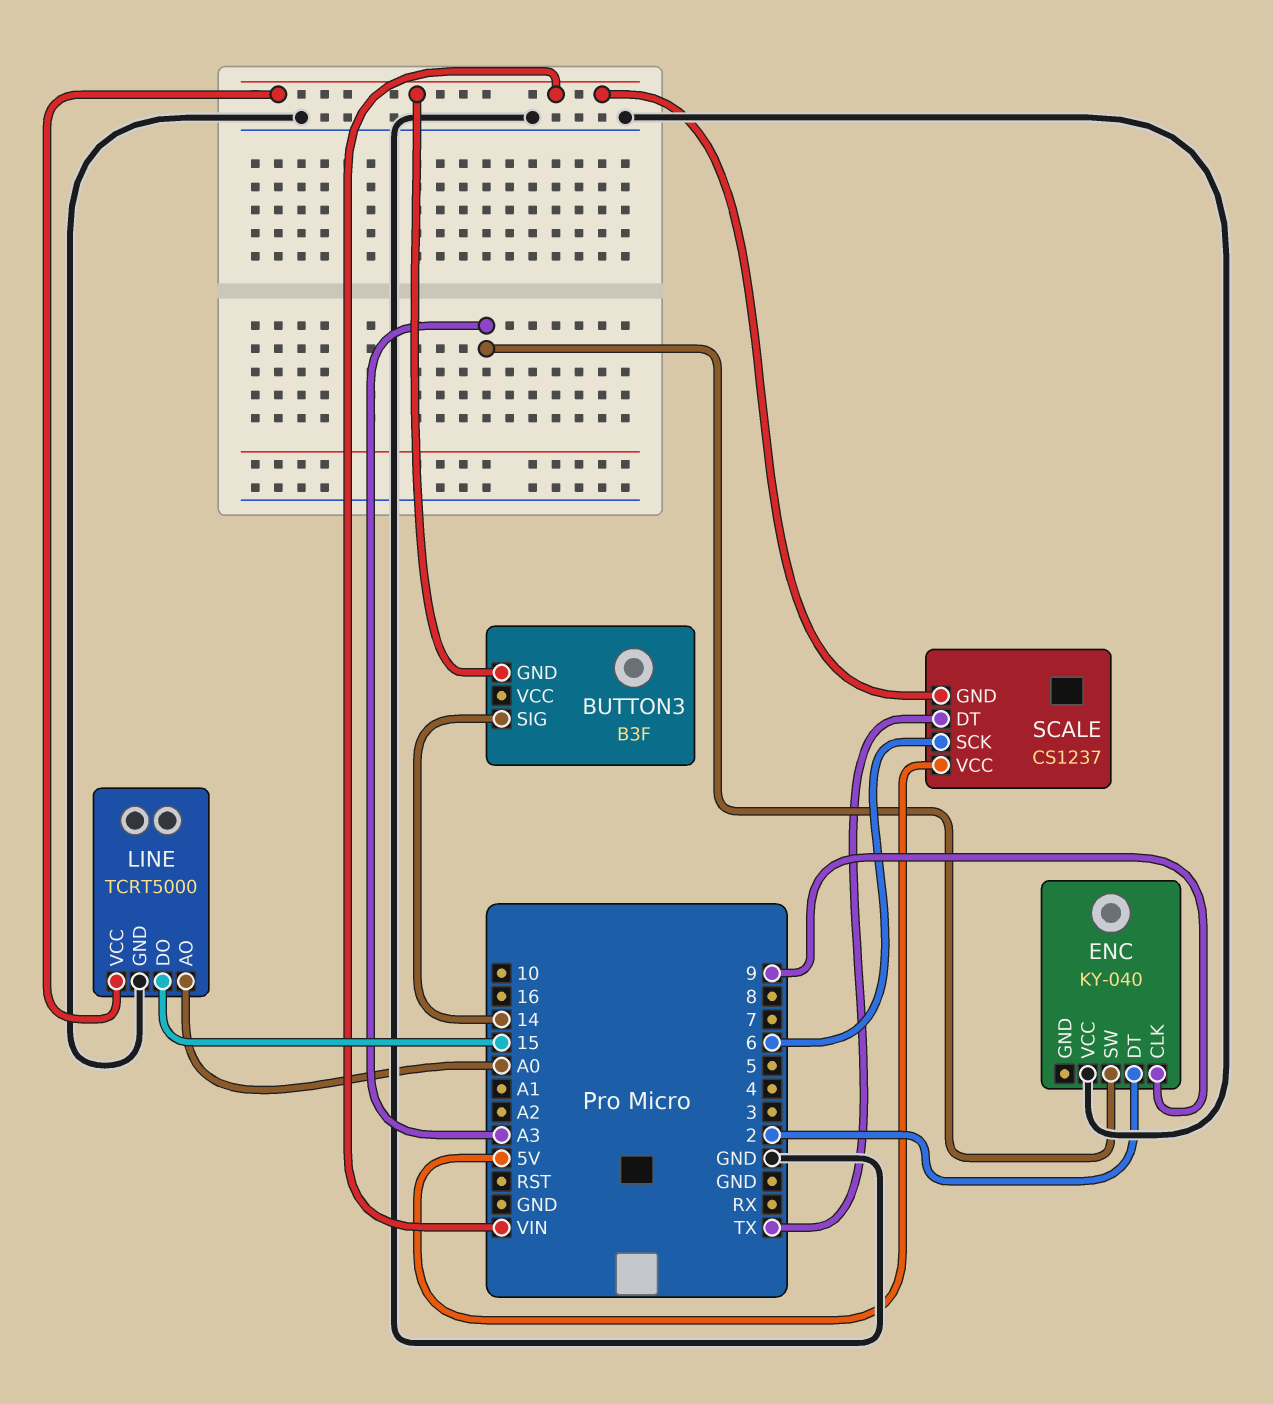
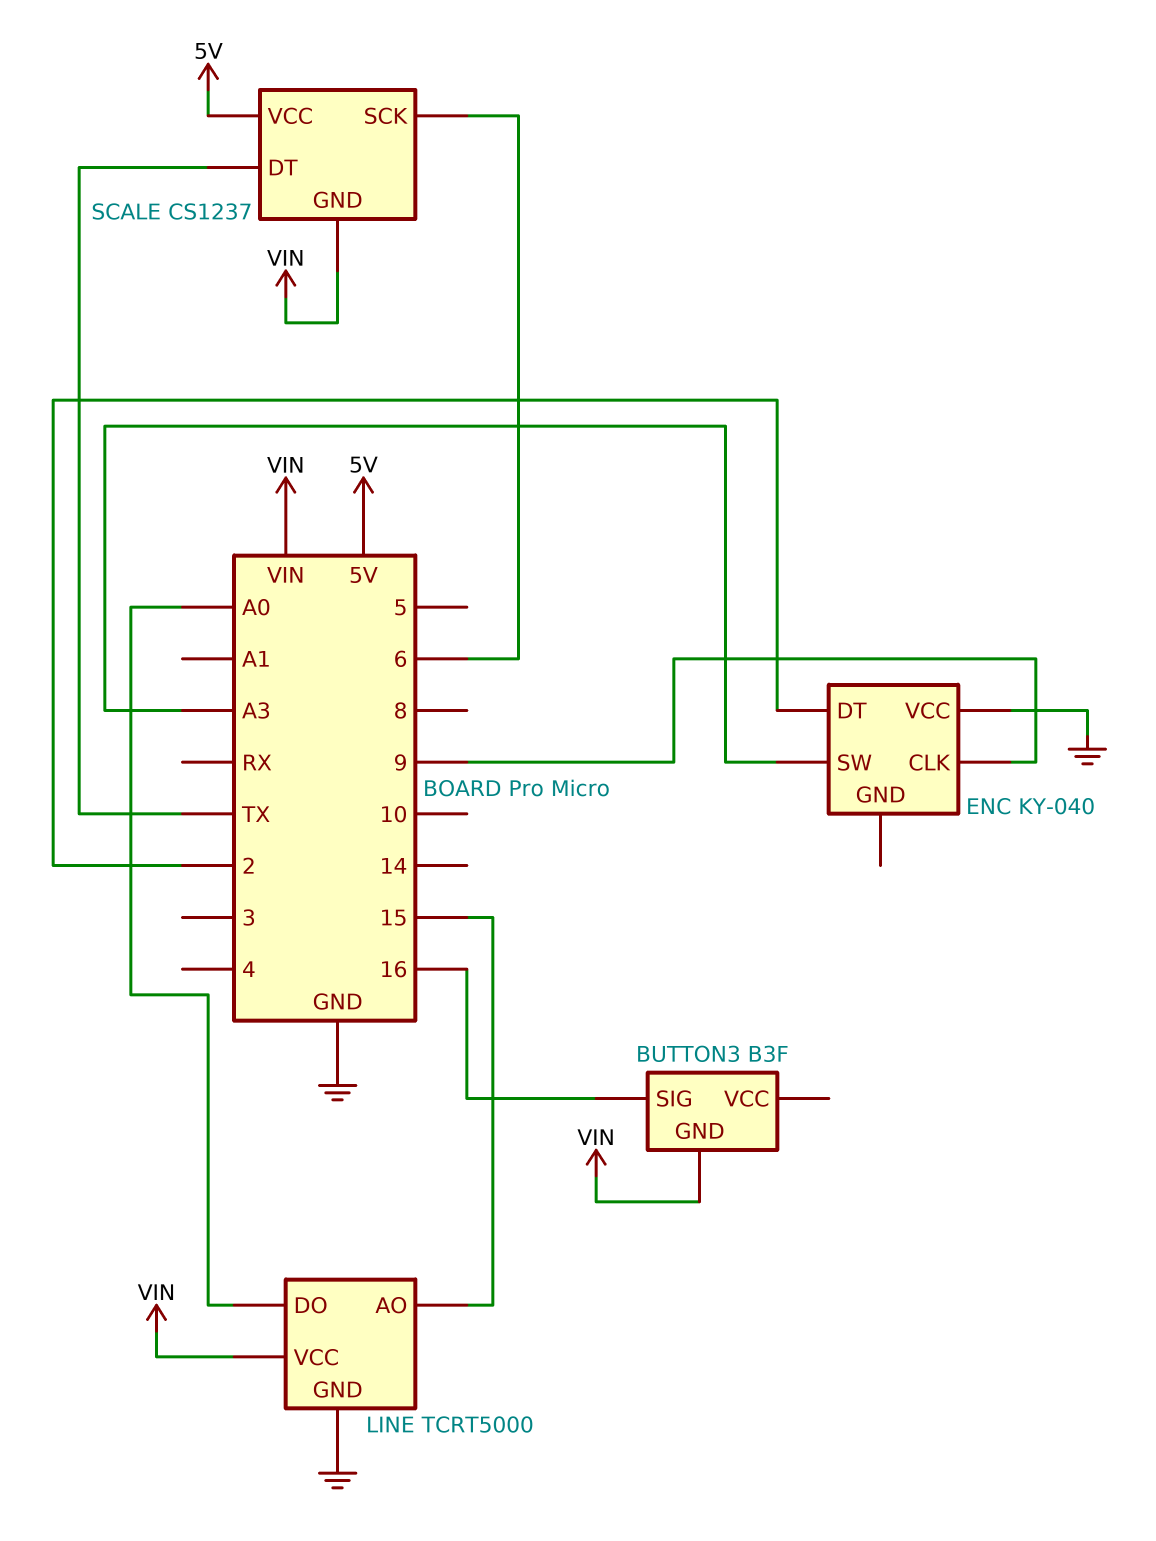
BUTTON3 pin SIG: 14 -> 16
LINE pin AO: A0 -> 15
LINE pin DO: 15 -> A0

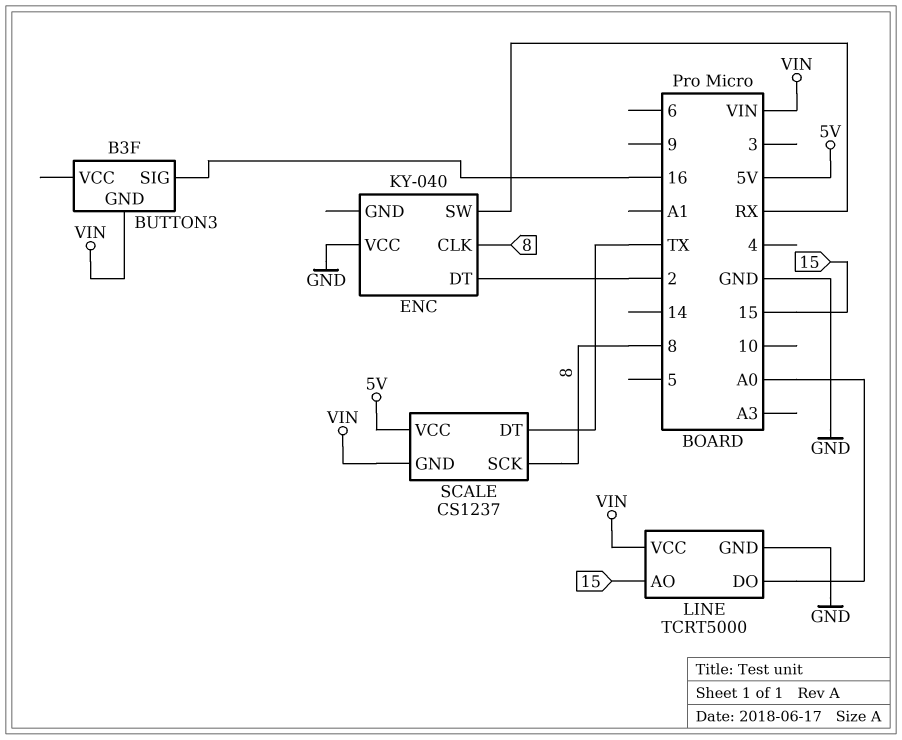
ENC pin CLK: 9 -> 8
ENC pin SW: A3 -> RX
SCALE pin SCK: 6 -> 8

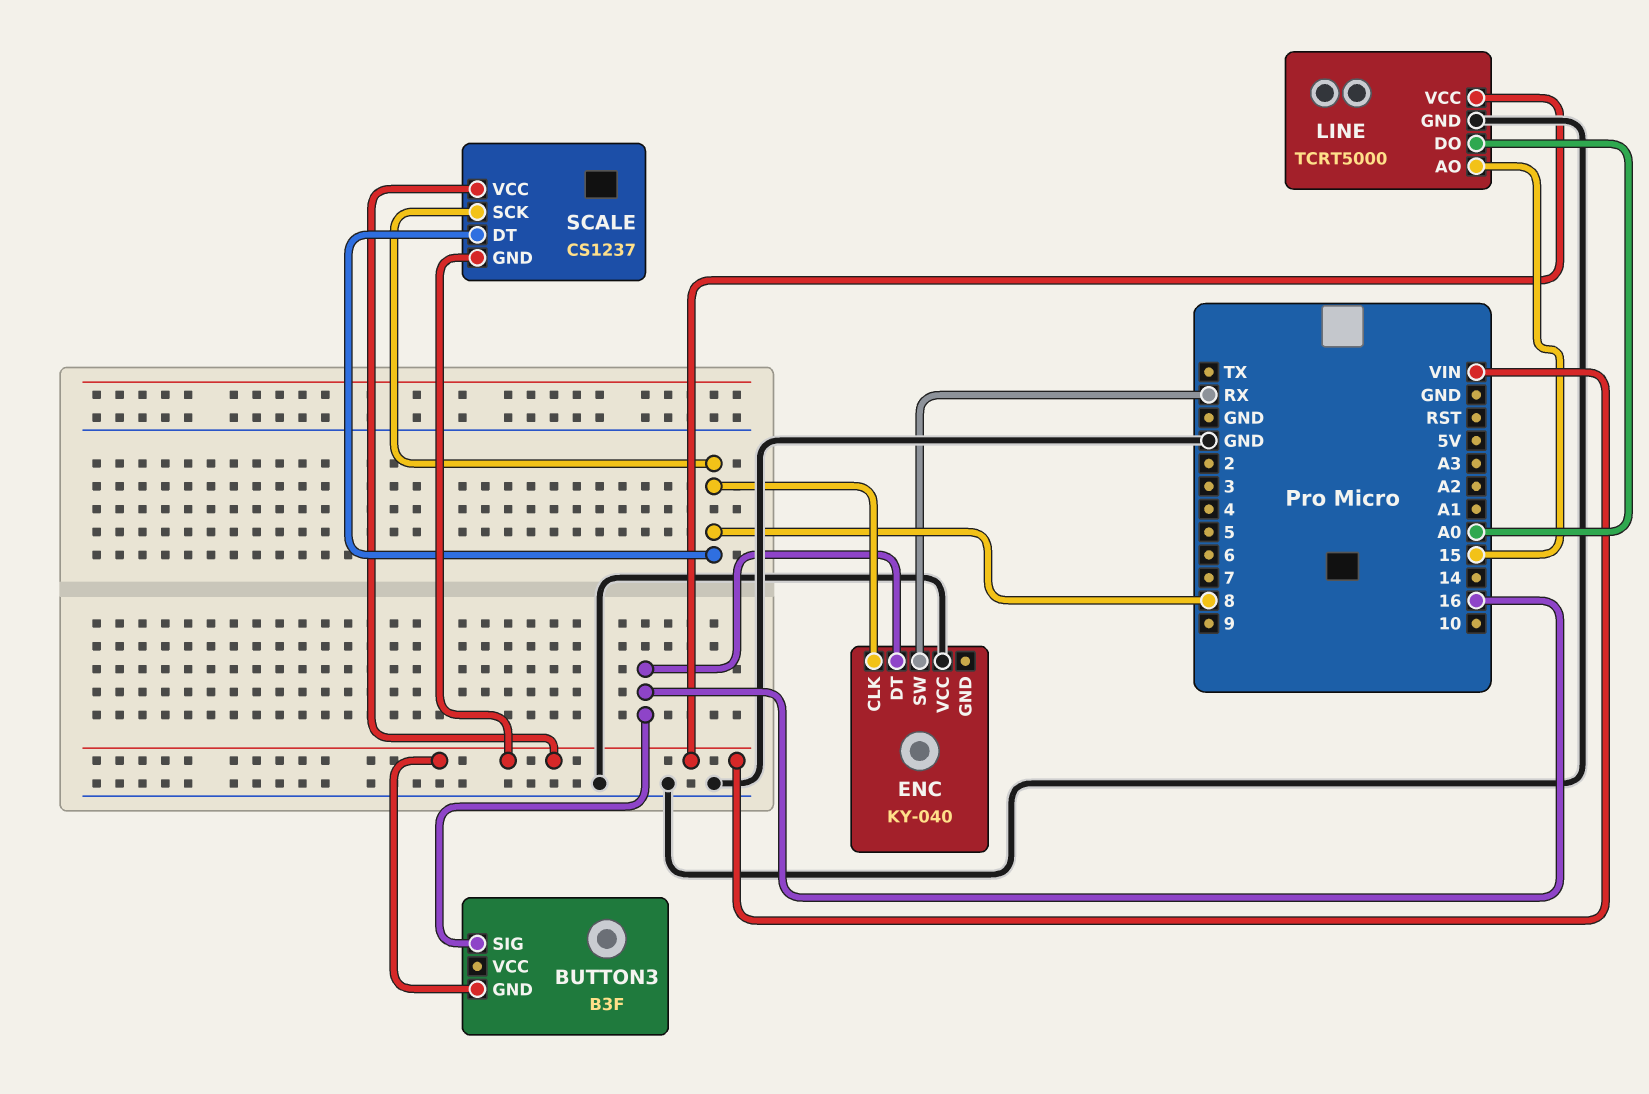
ENC pin DT: 2 -> 16
SCALE pin DT: TX -> 8
SCALE pin VCC: 5V -> VIN

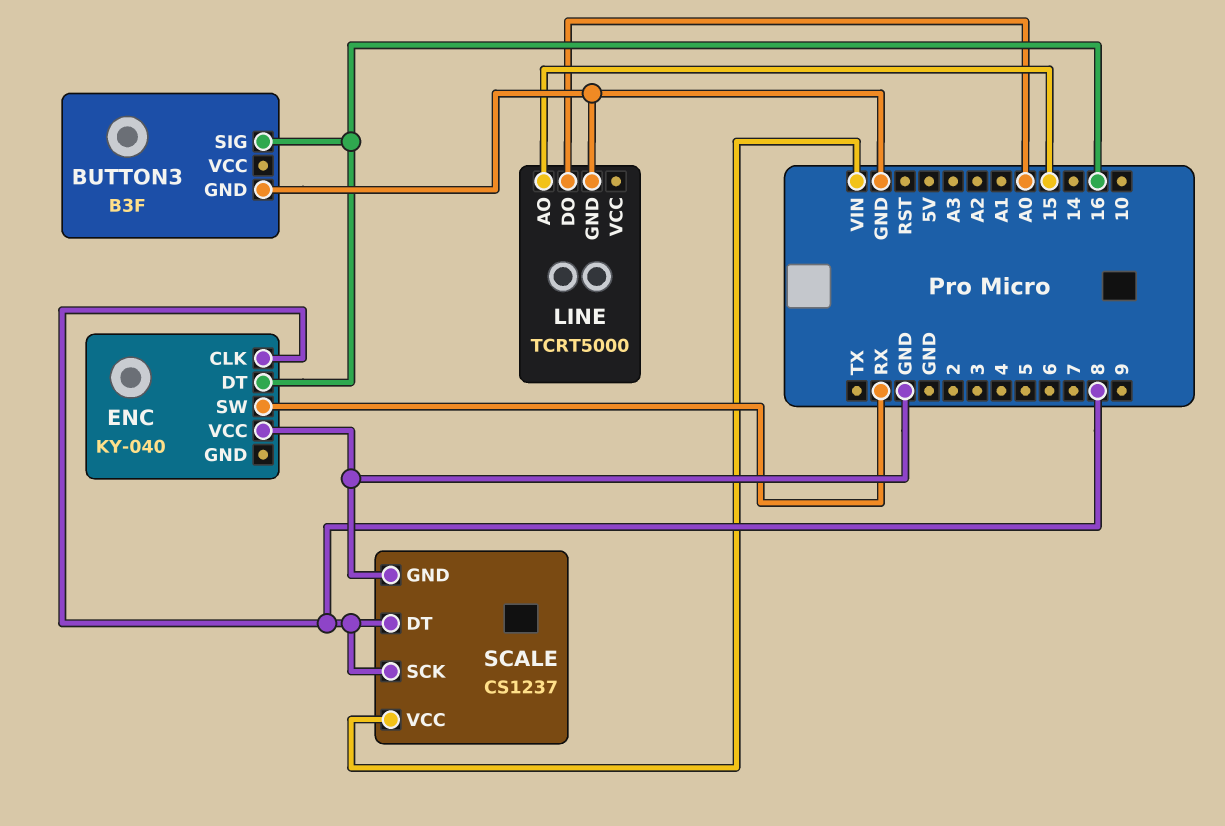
BUTTON3 pin GND: VIN -> GND
LINE pin VCC: VIN -> none
SCALE pin GND: VIN -> GND

